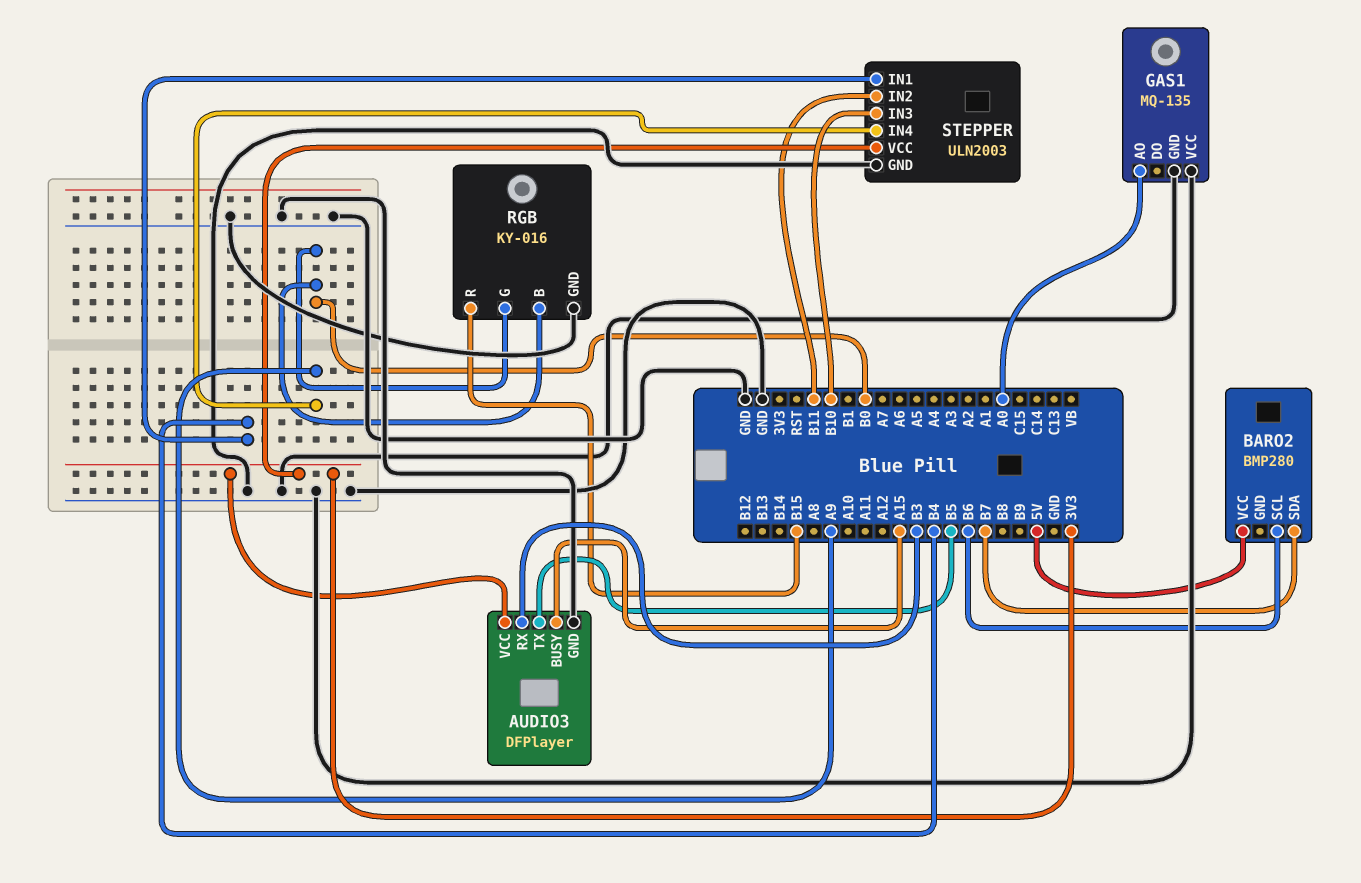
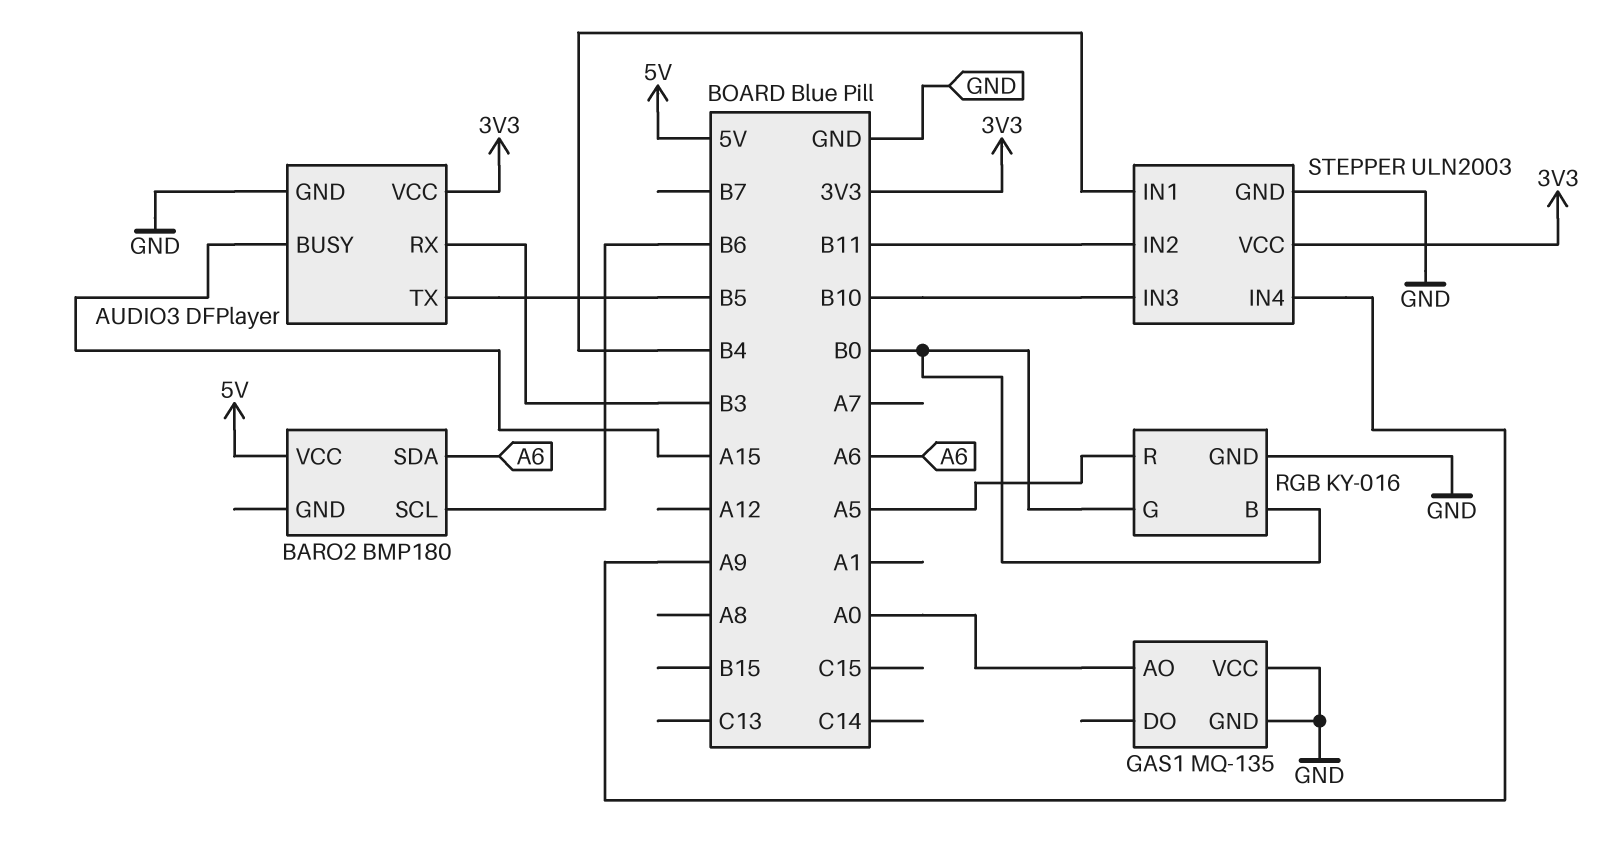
BARO2: BMP280 -> BMP180
BARO2 pin SDA: B7 -> A6
RGB pin R: B15 -> A5

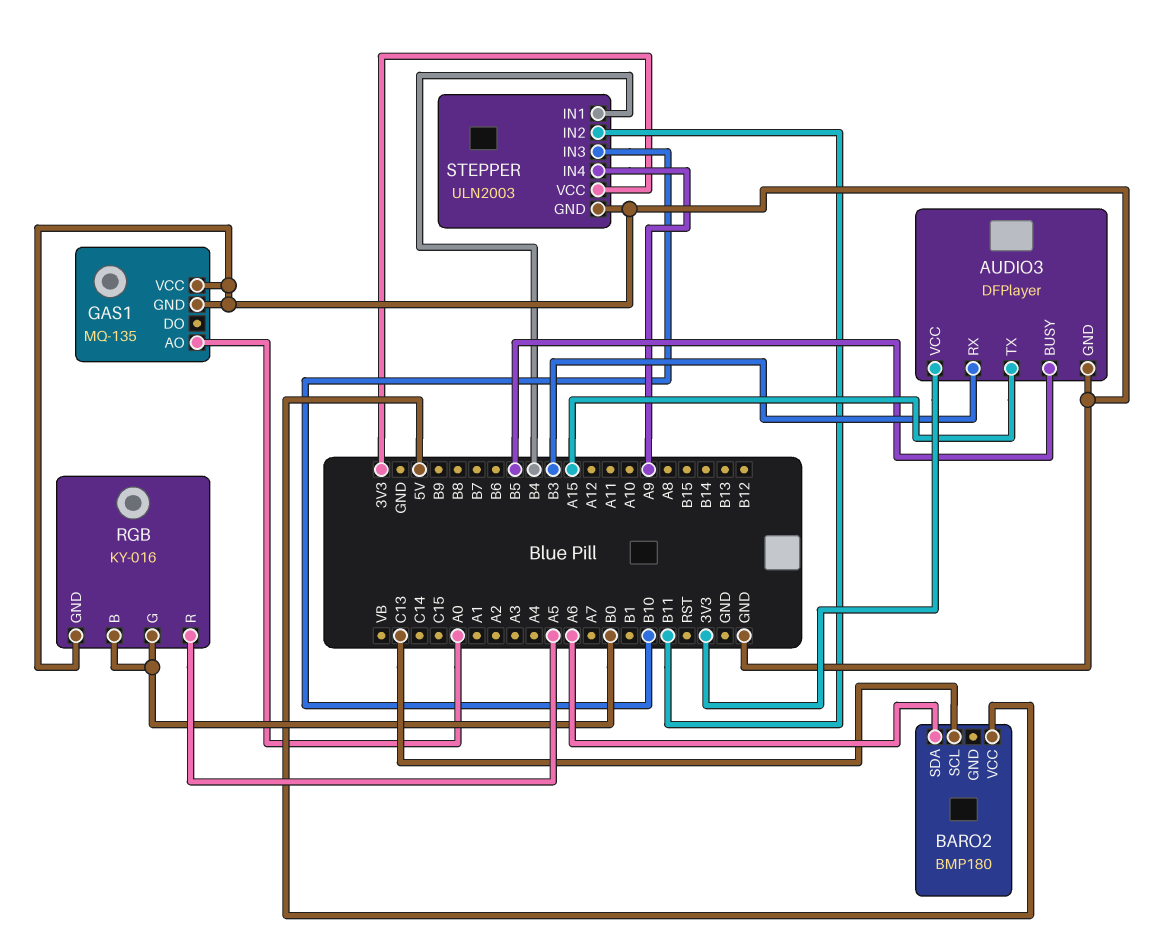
AUDIO3 pin BUSY: A15 -> B5
AUDIO3 pin TX: B5 -> A15
BARO2 pin SCL: B6 -> C13

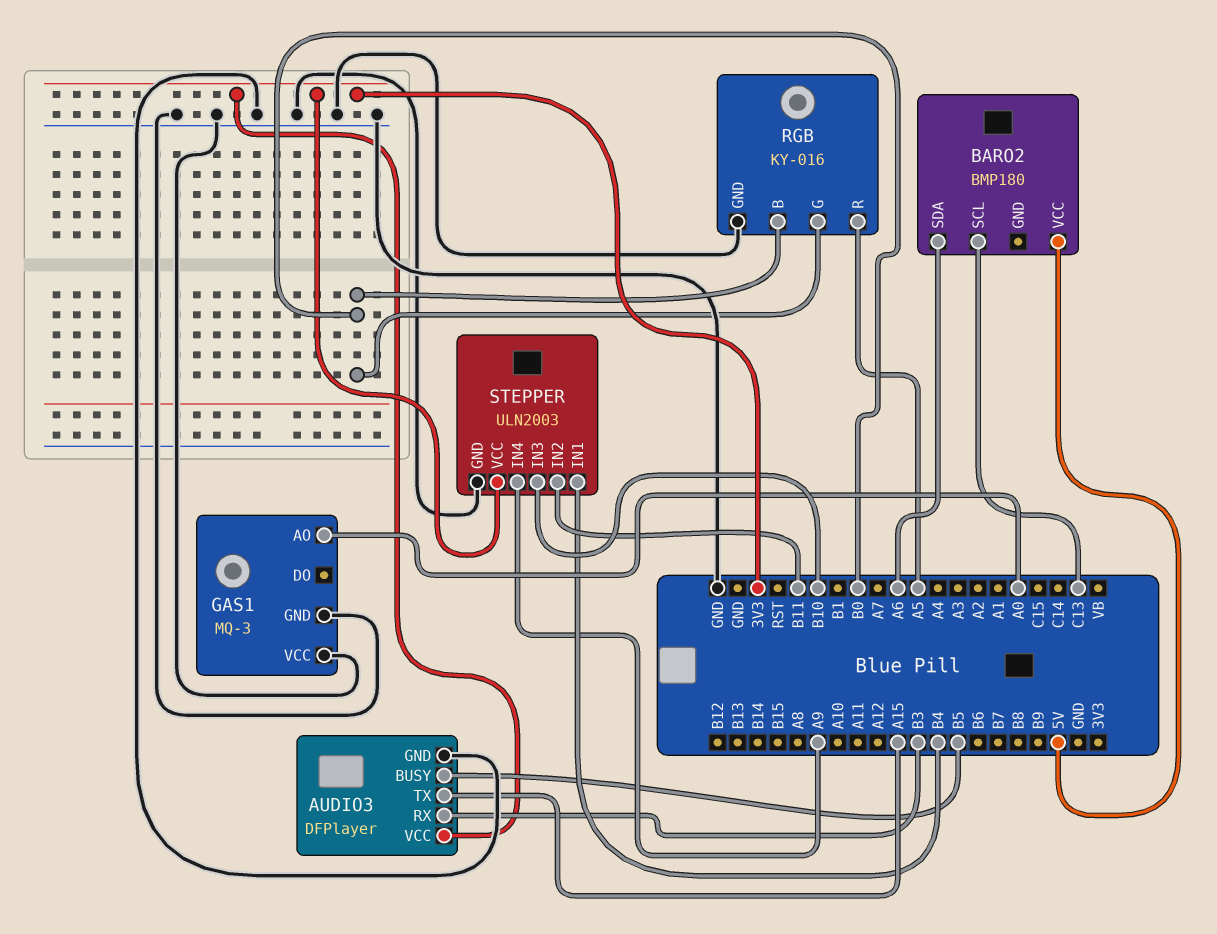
GAS1: MQ-135 -> MQ-3

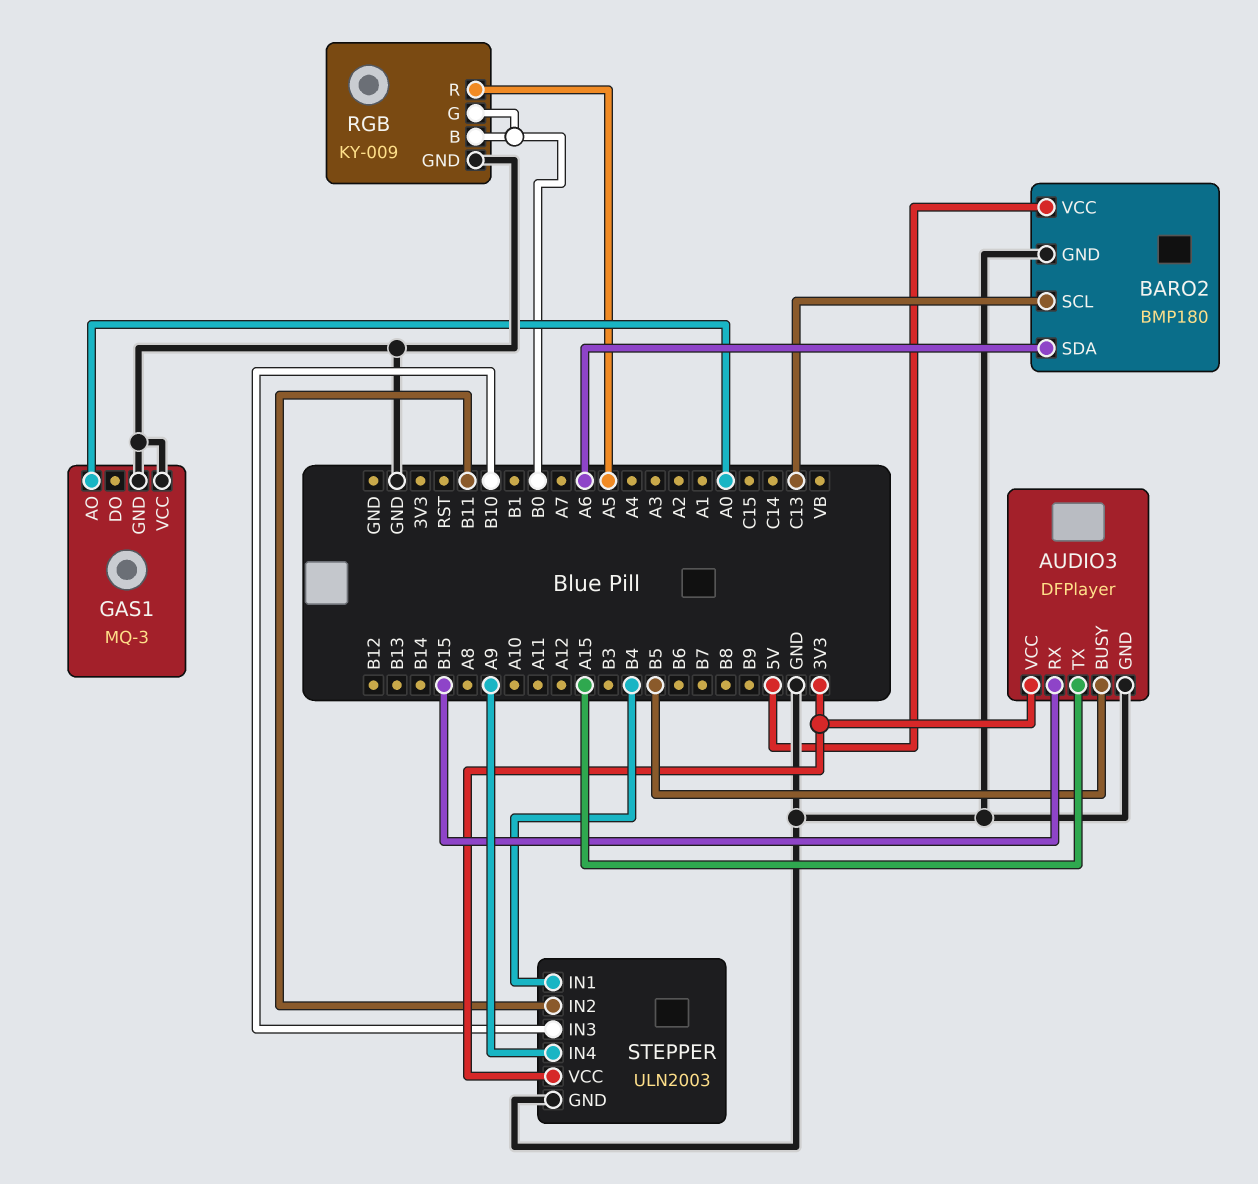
AUDIO3 pin RX: B3 -> B15
BARO2 pin GND: none -> GND
RGB: KY-016 -> KY-009

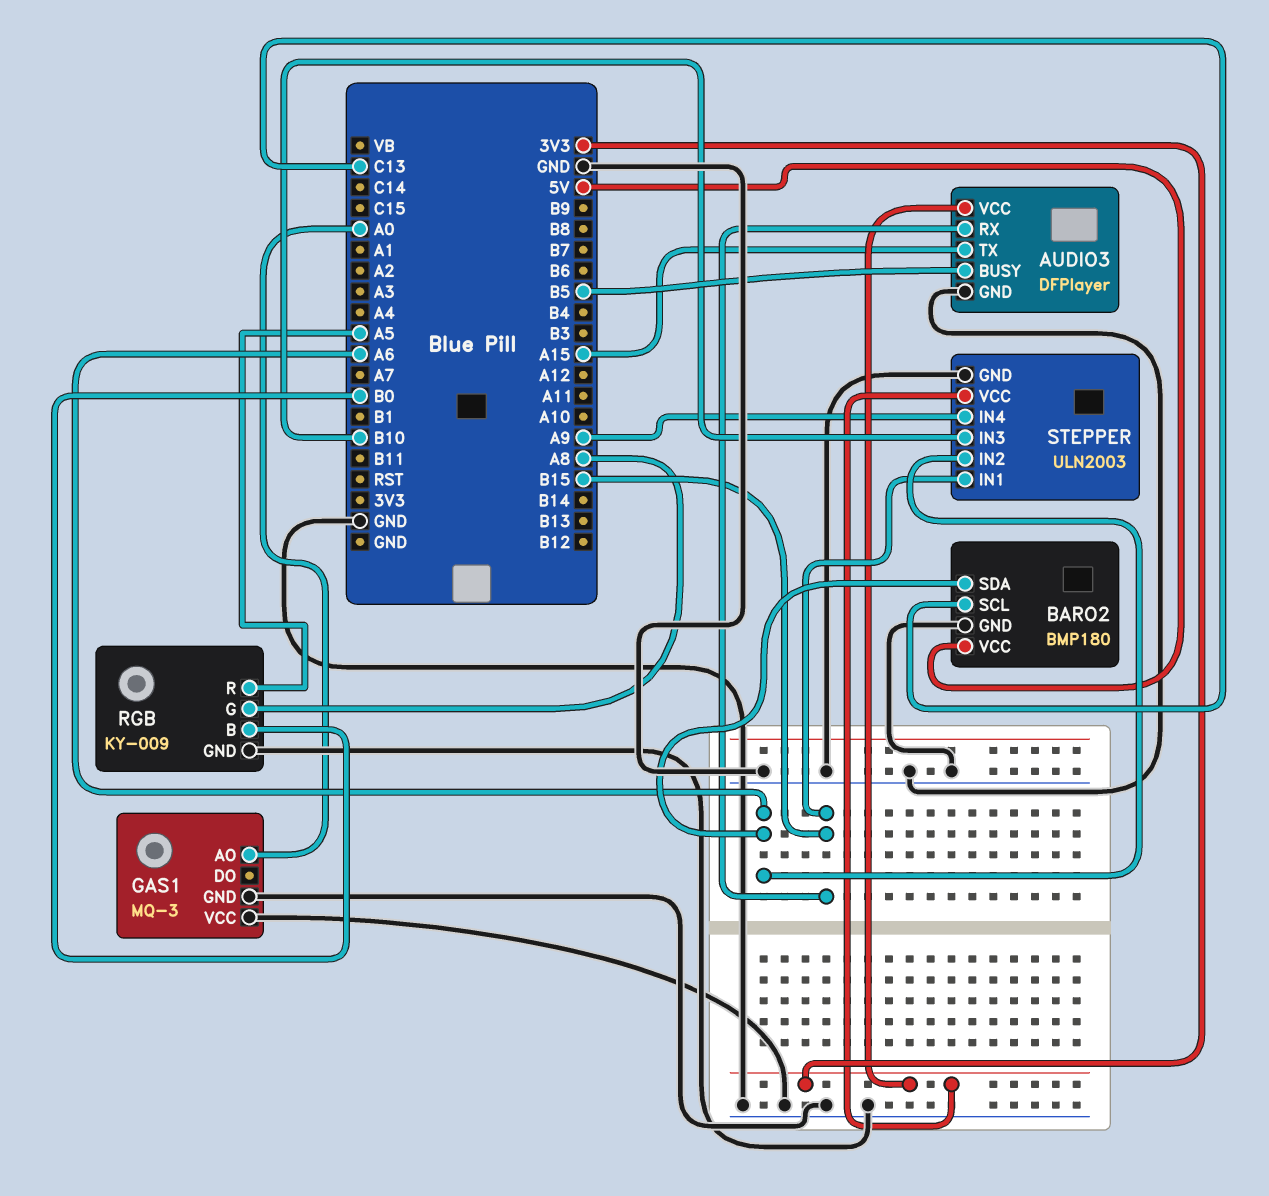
RGB pin G: B0 -> A8
STEPPER pin IN1: B4 -> B15
STEPPER pin IN2: B11 -> A6

